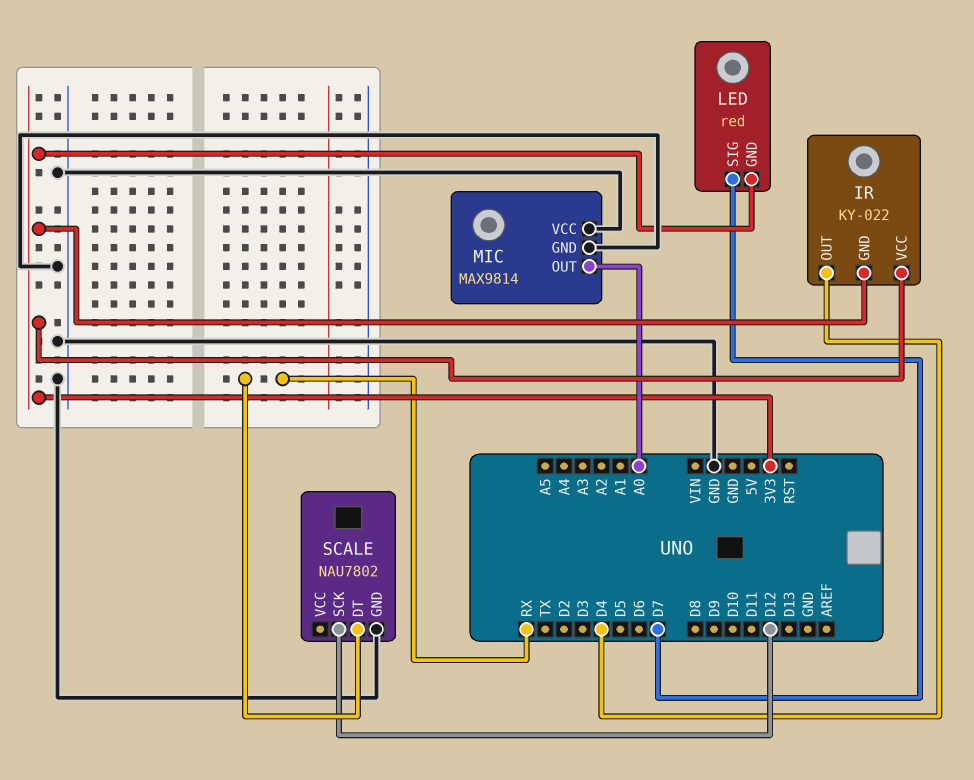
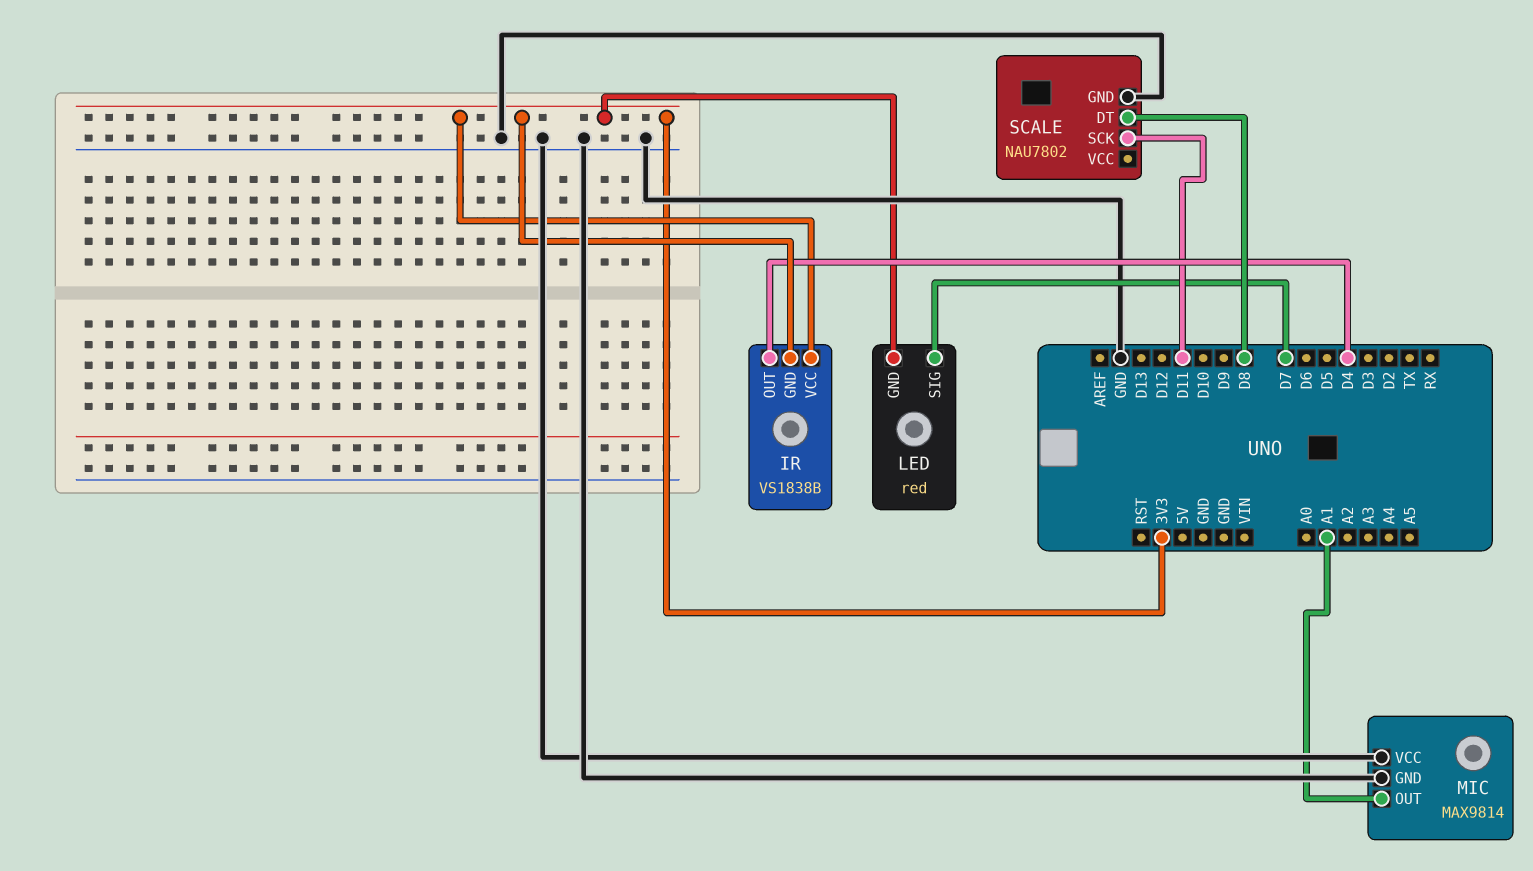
IR: KY-022 -> VS1838B
MIC pin OUT: A0 -> A1
SCALE pin DT: RX -> D8
SCALE pin SCK: D12 -> D11

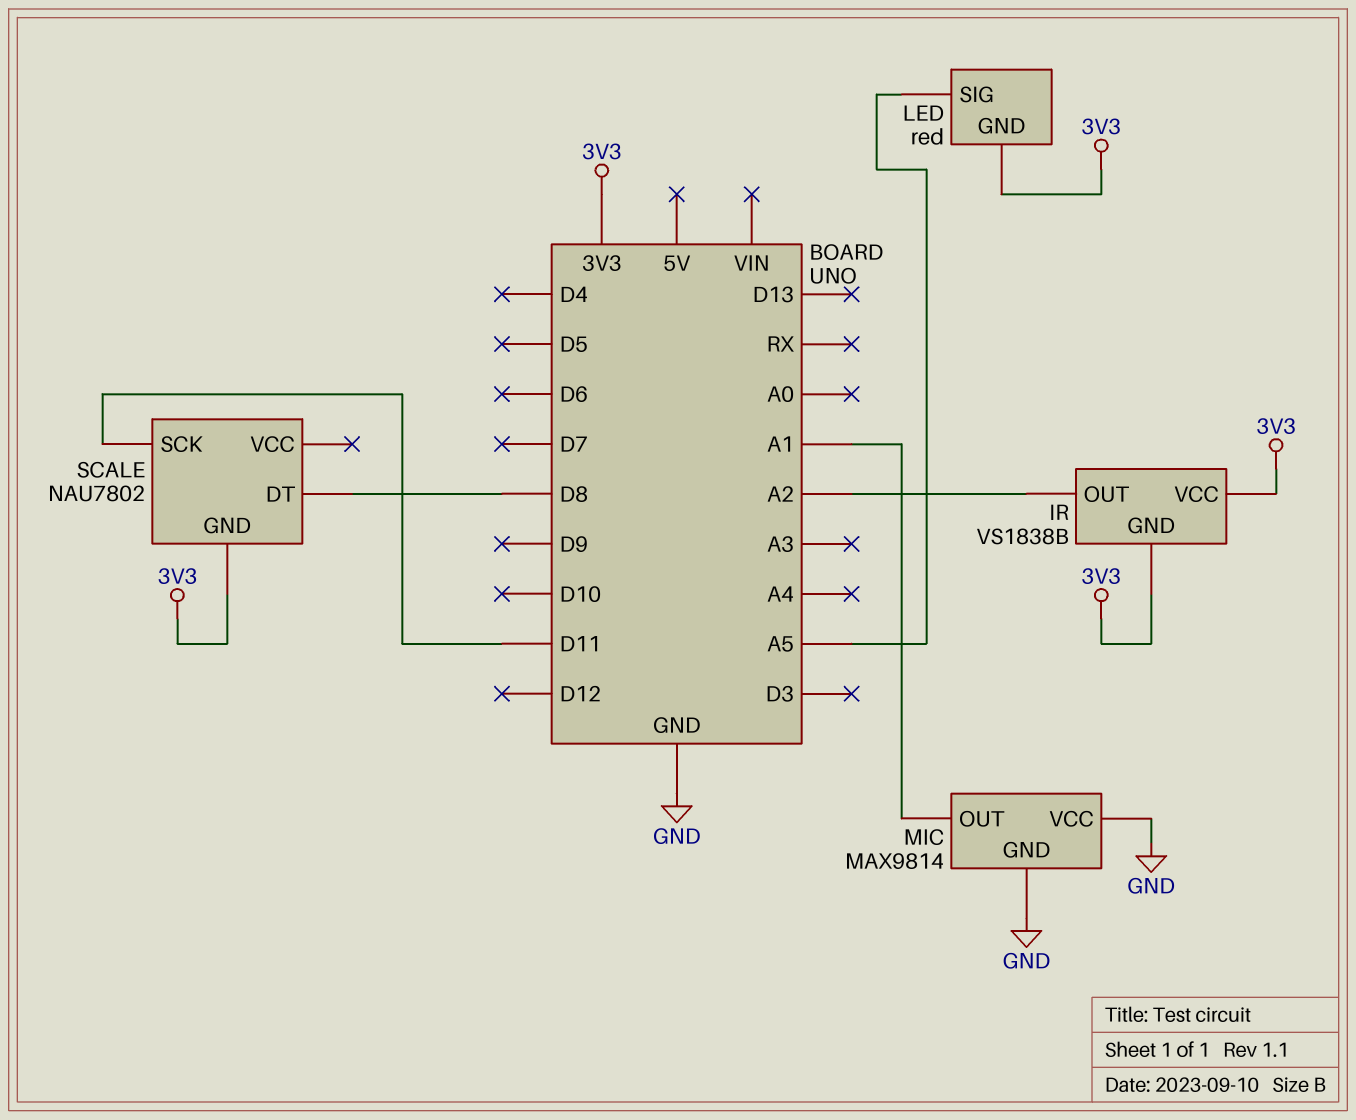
IR pin OUT: D4 -> A2
LED pin SIG: D7 -> A5
SCALE pin GND: GND -> 3V3

